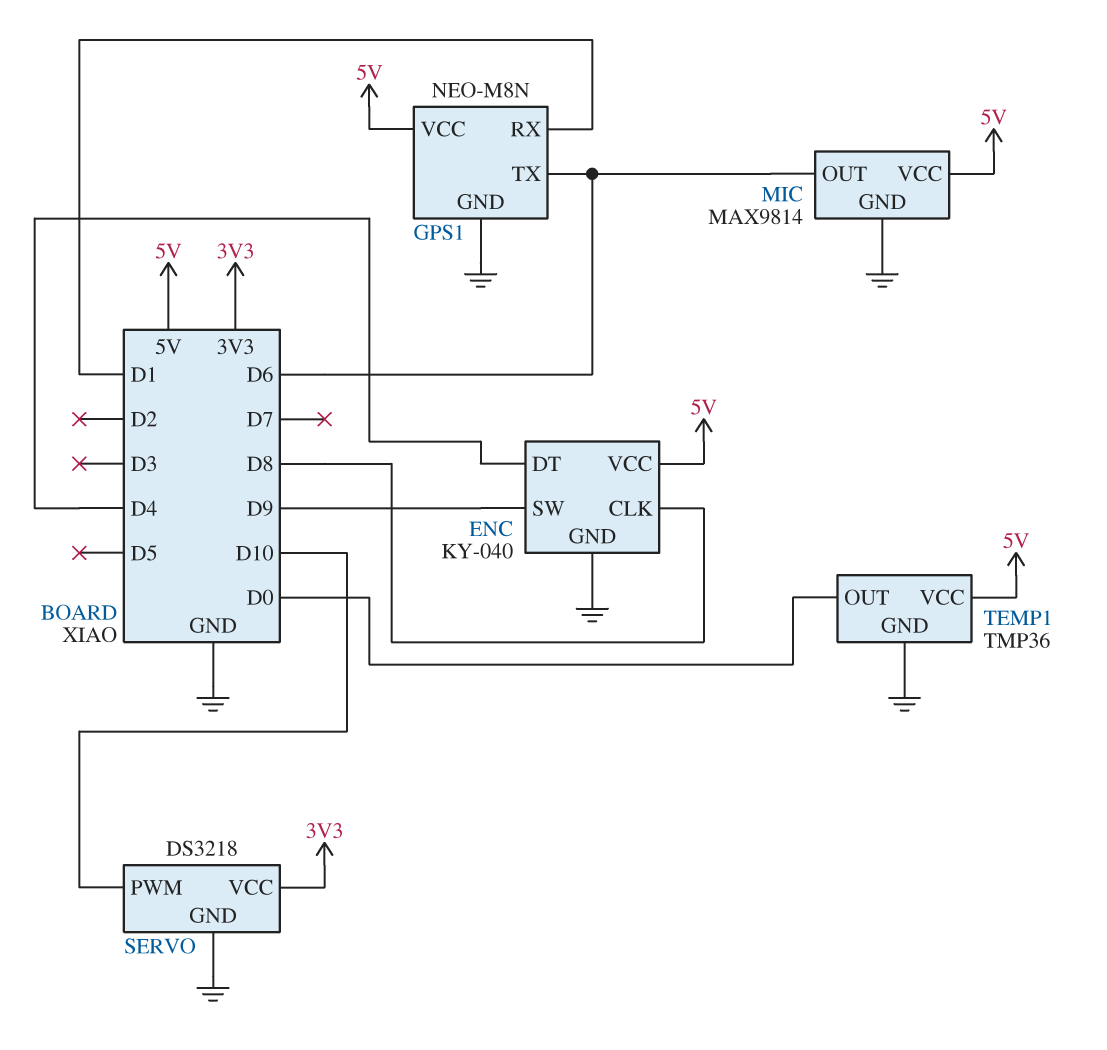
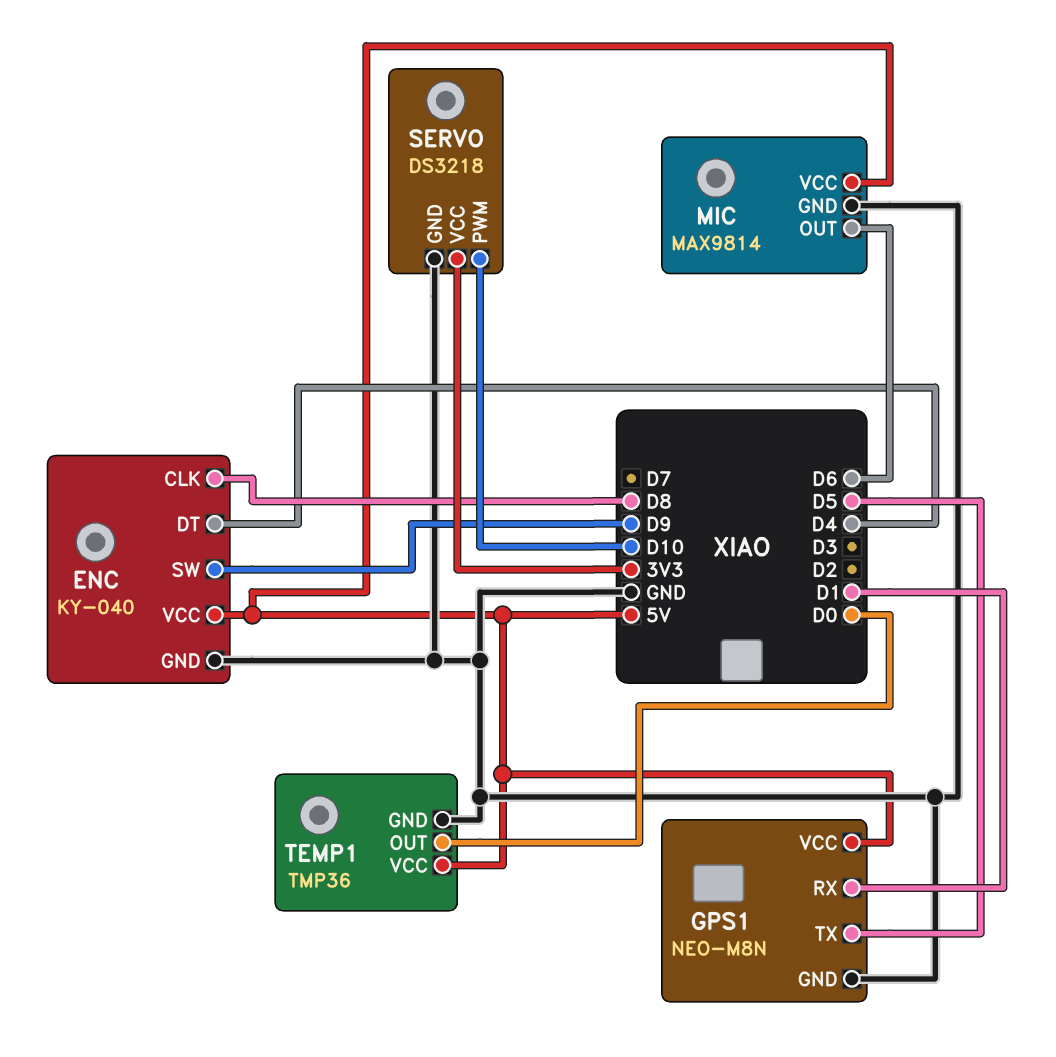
GPS1 pin TX: D6 -> D5

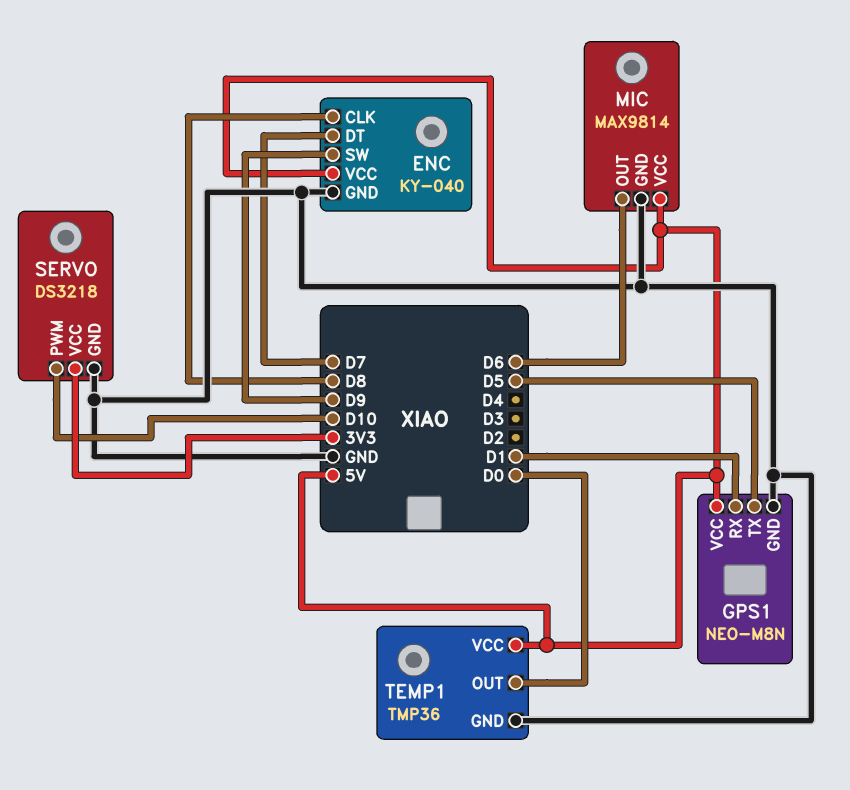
ENC pin DT: D4 -> D7

